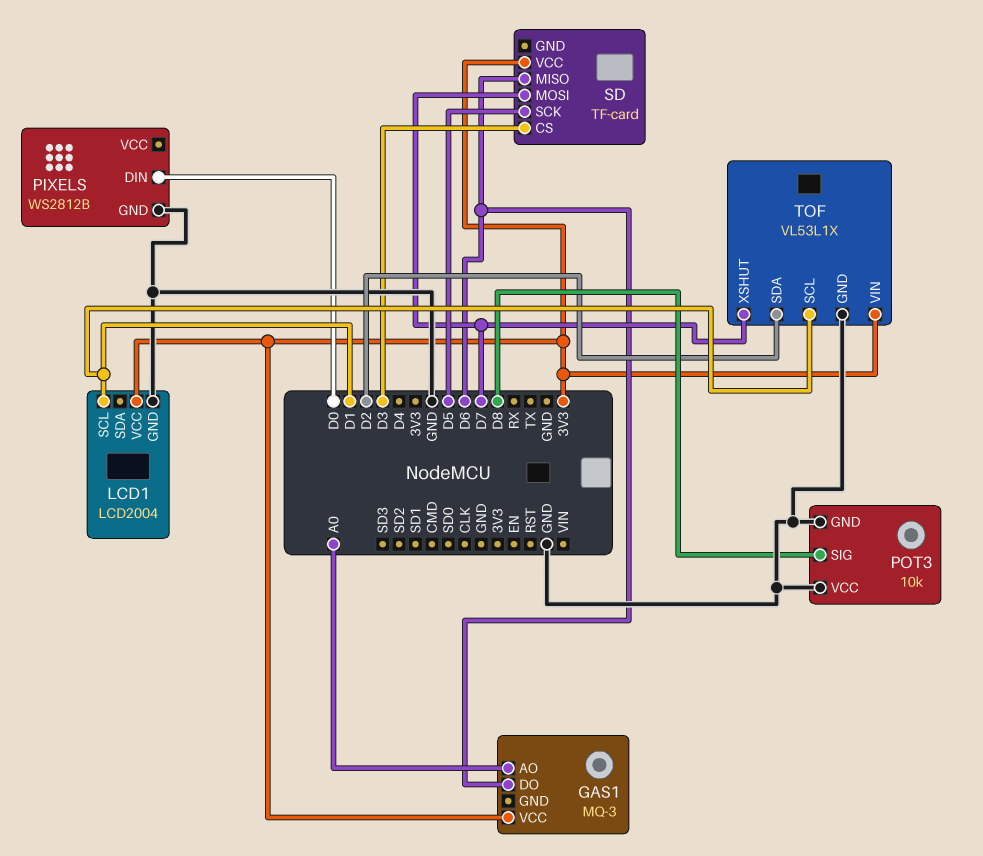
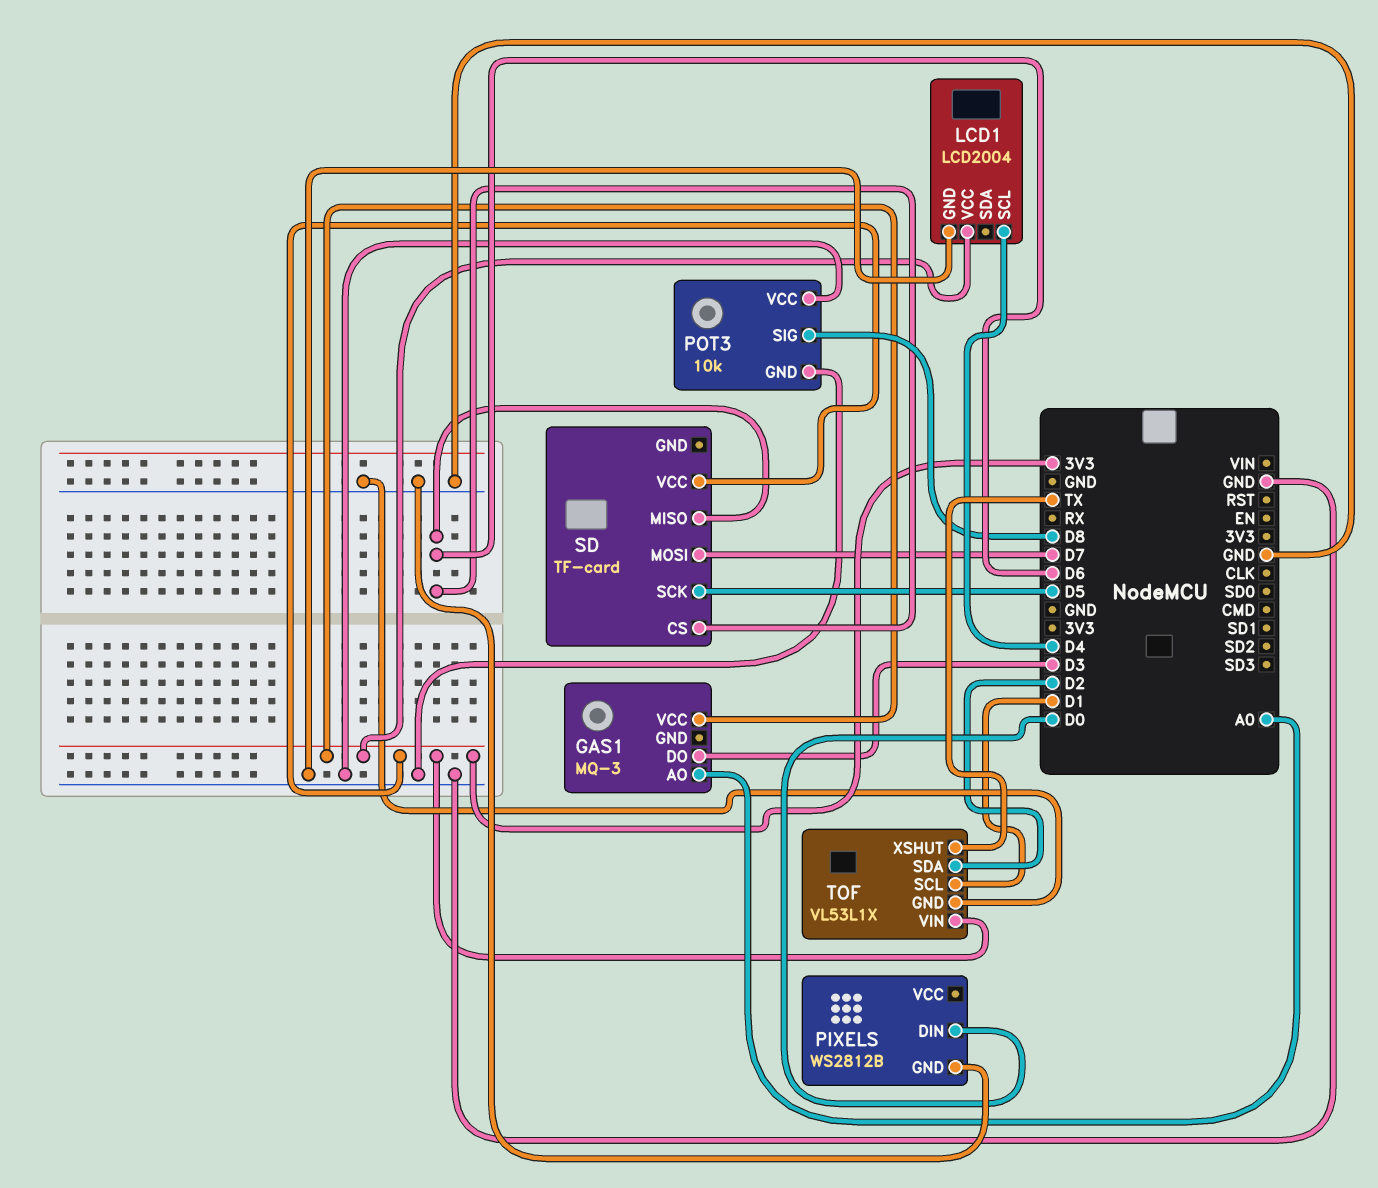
GAS1 pin DO: D6 -> D3
LCD1 pin SCL: D1 -> D4
SD pin CS: D3 -> D6
TOF pin XSHUT: D7 -> TX

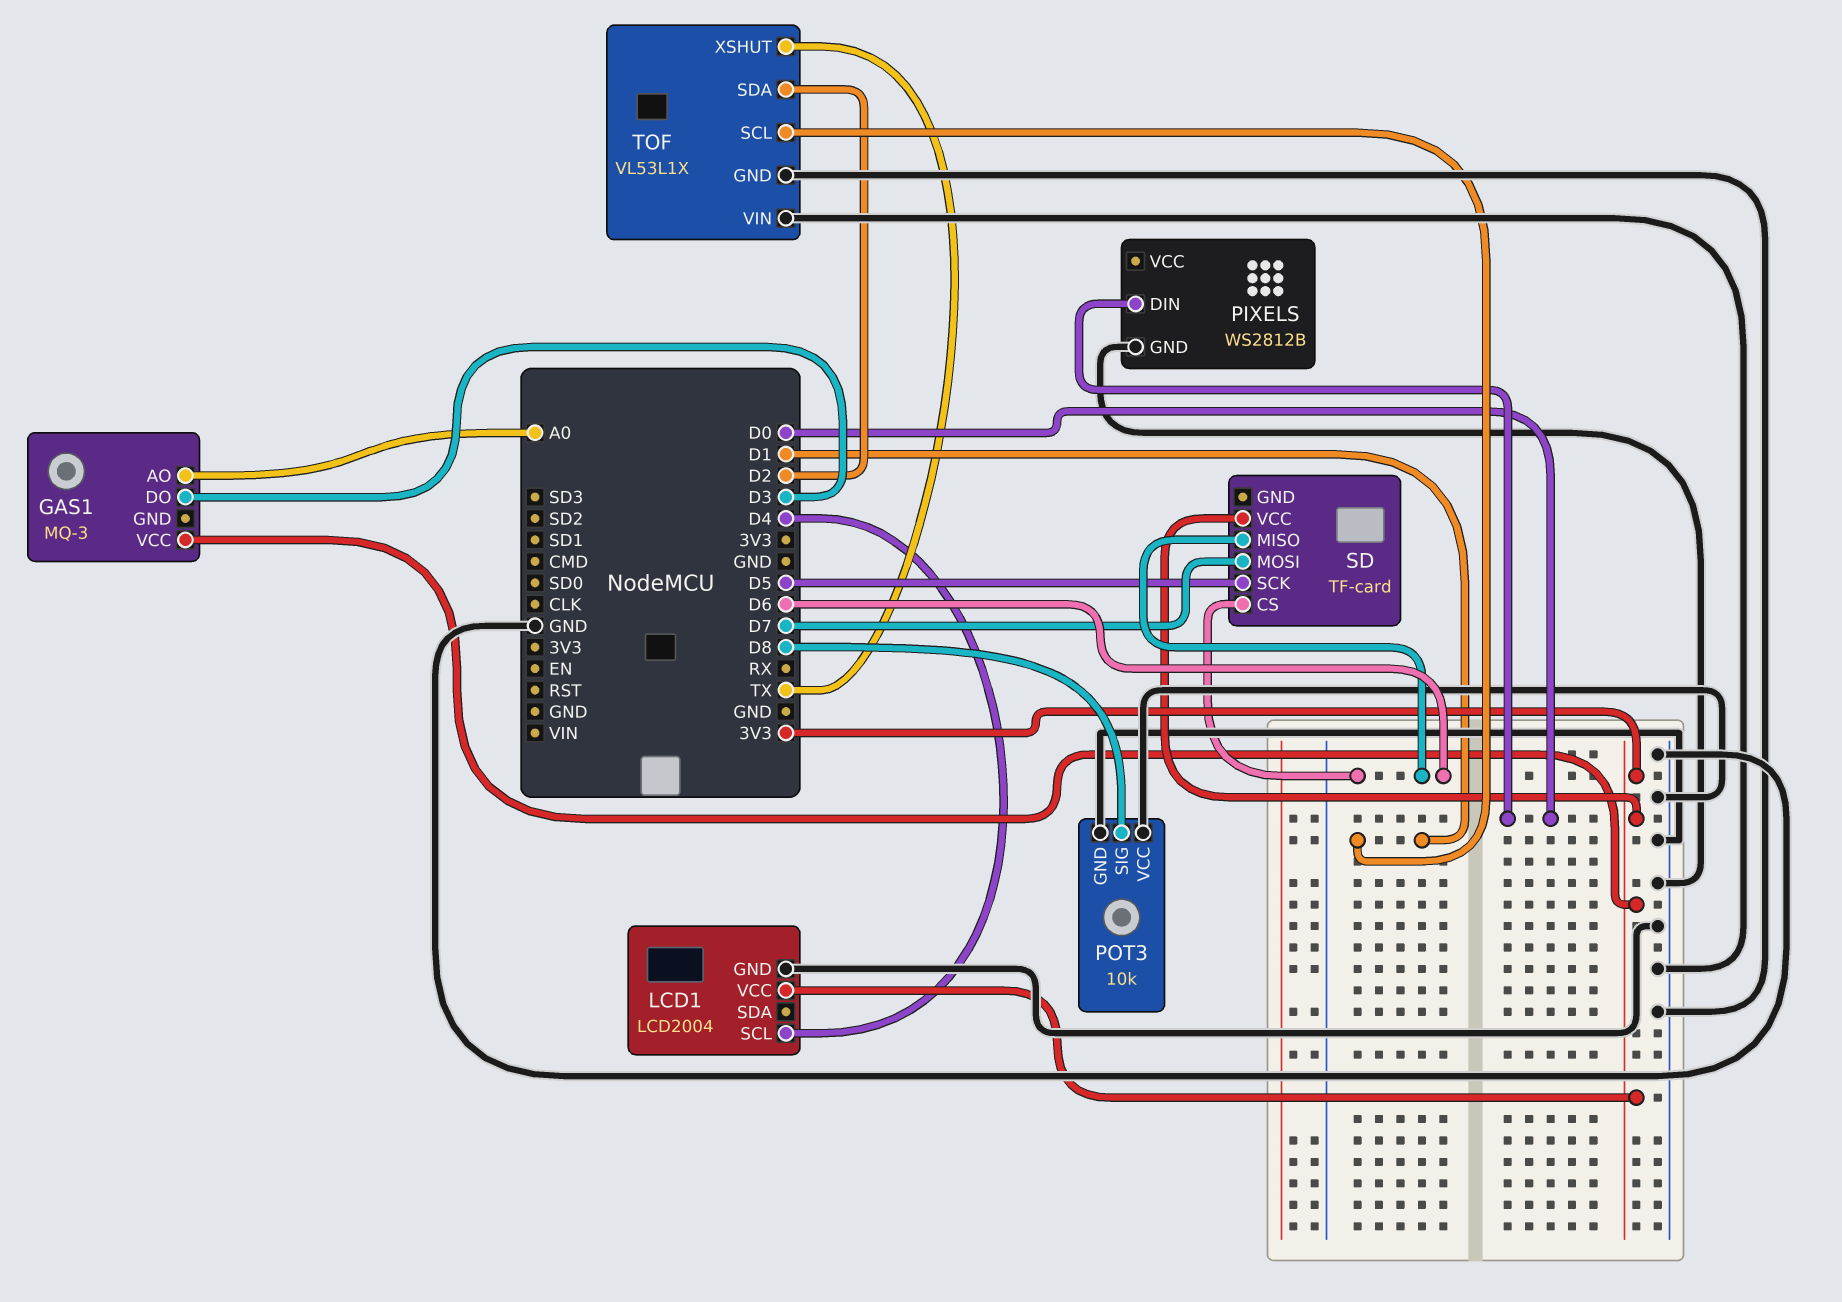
TOF pin VIN: 3V3 -> GND

